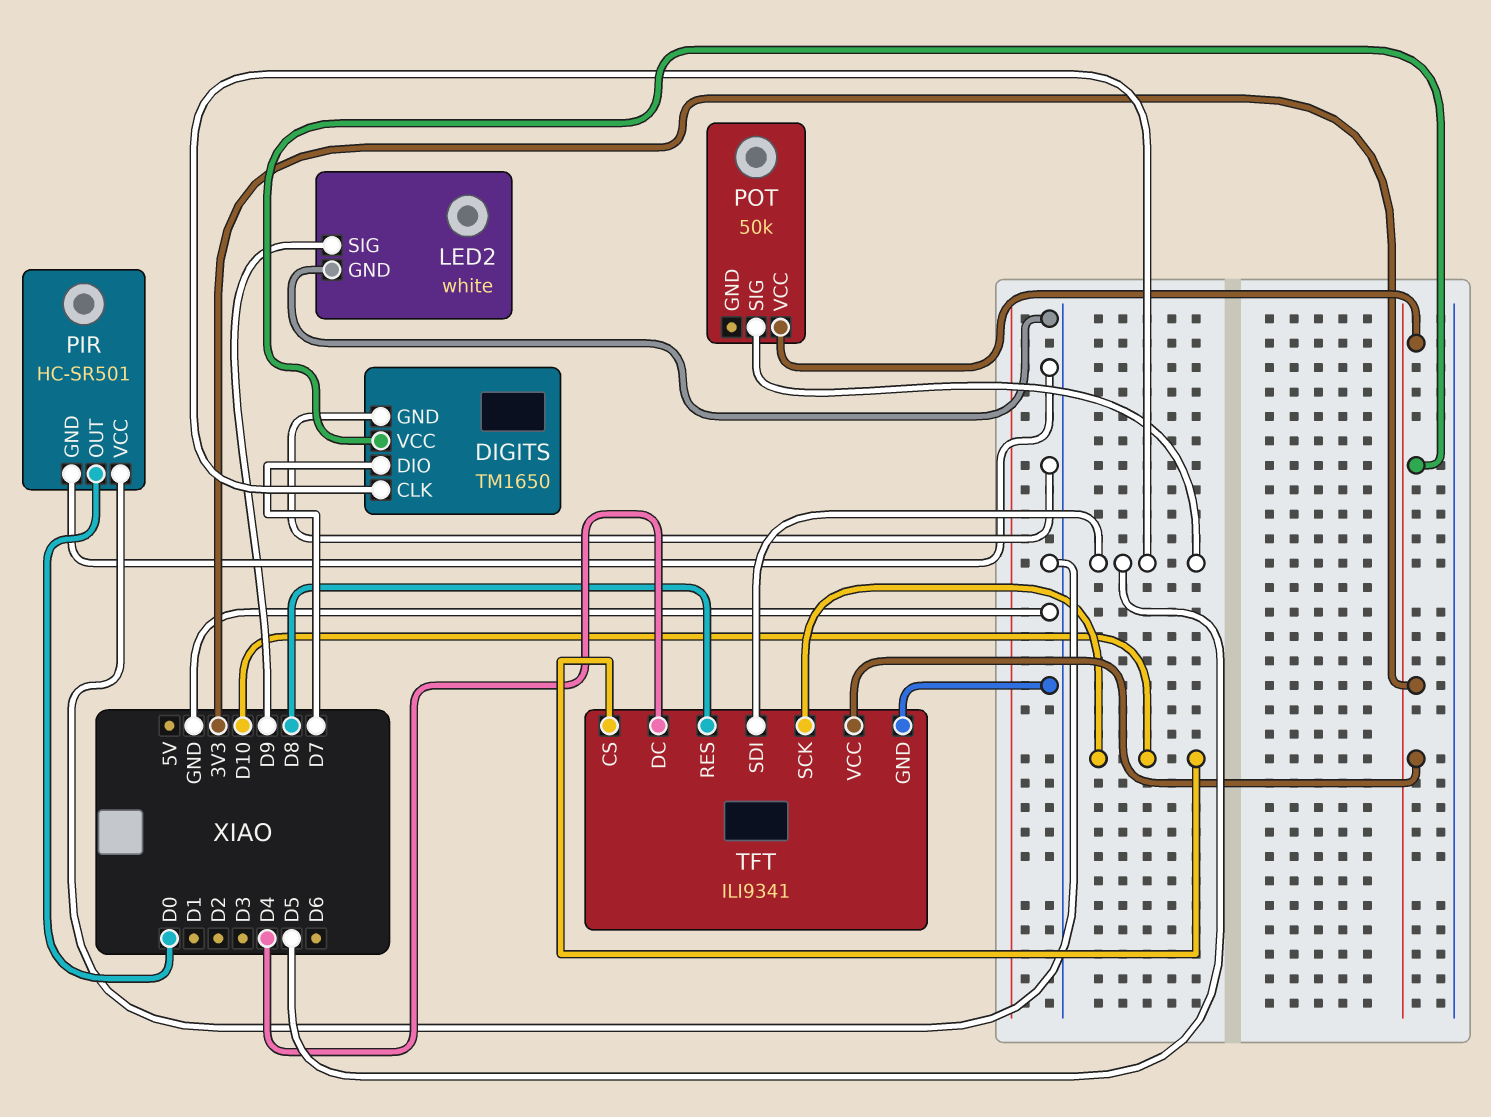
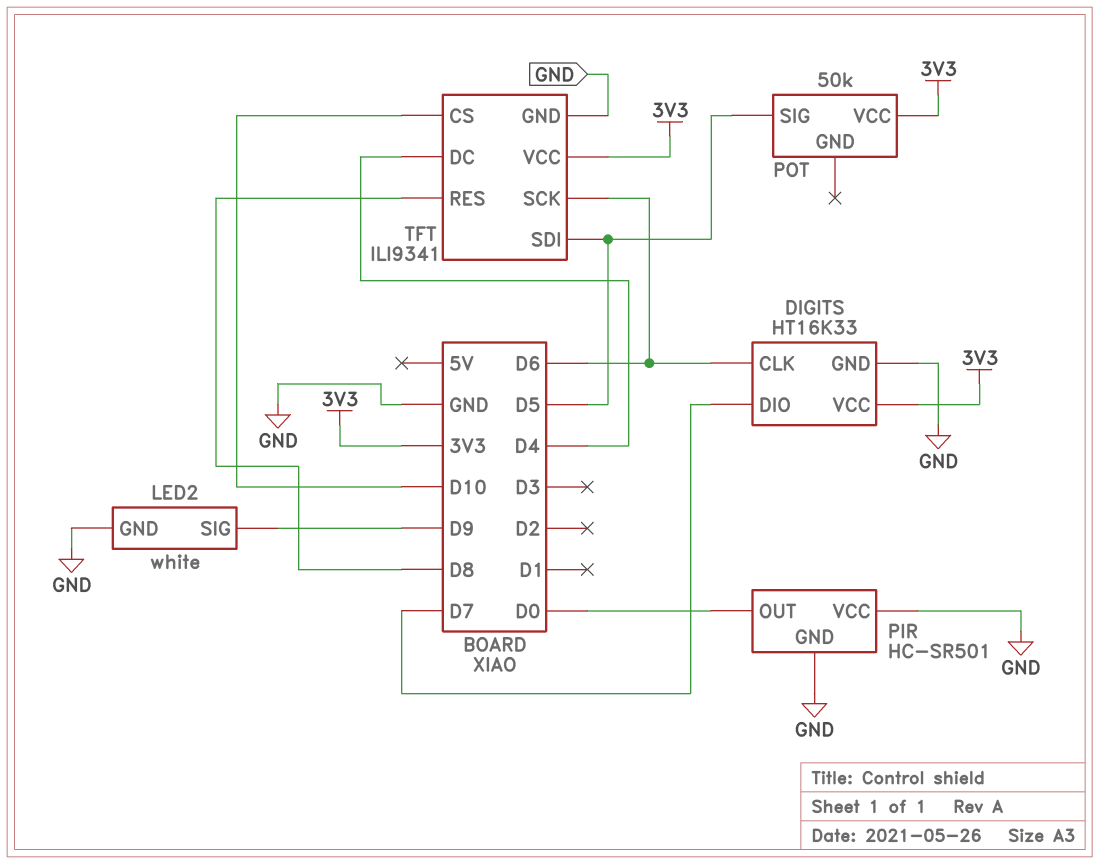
DIGITS: TM1650 -> HT16K33
DIGITS pin CLK: D5 -> D6
TFT pin SCK: D10 -> D6

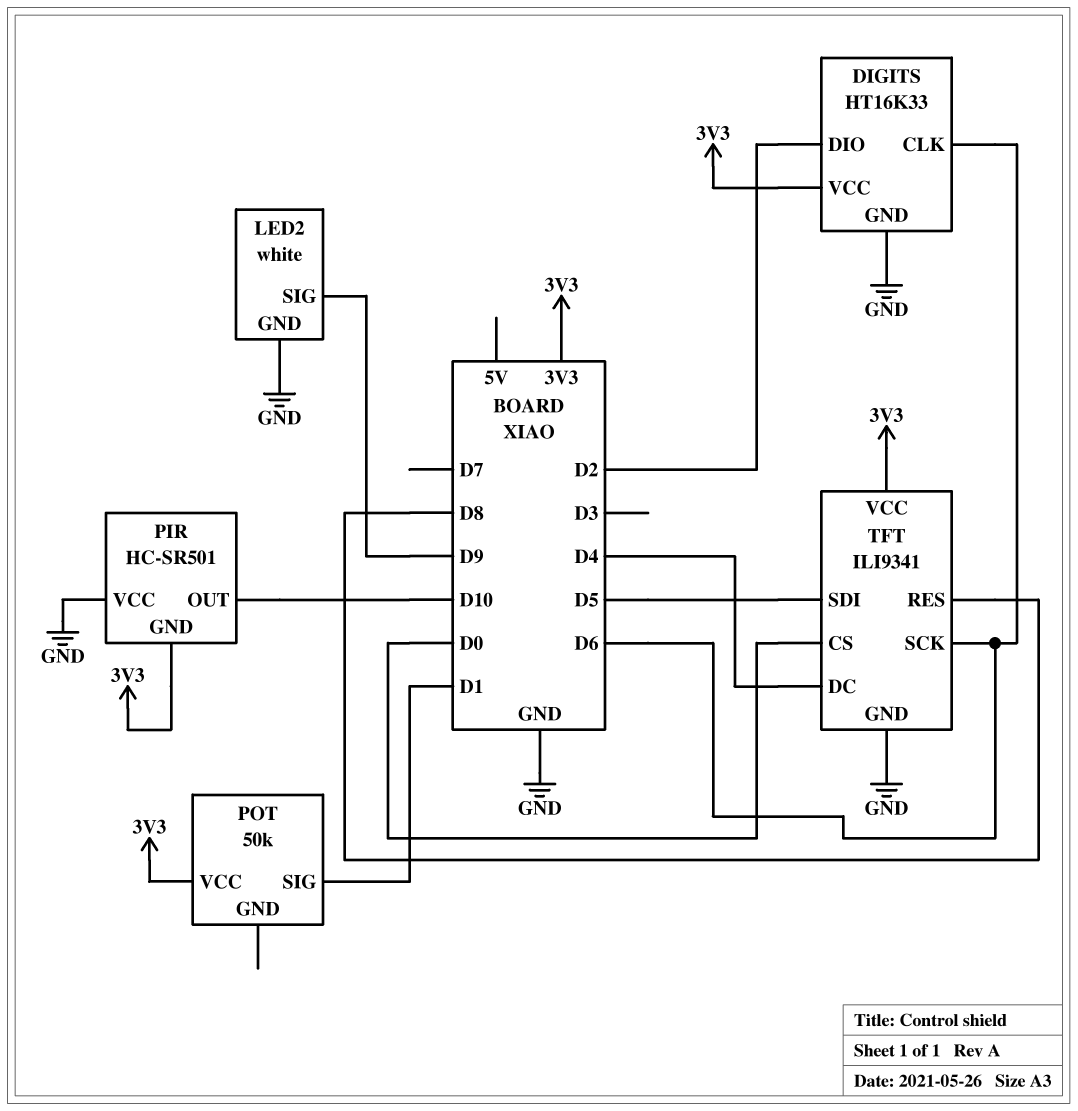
DIGITS pin DIO: D7 -> D2
PIR pin GND: GND -> 3V3
PIR pin OUT: D0 -> D10
POT pin SIG: D5 -> D1
TFT pin CS: D10 -> D0

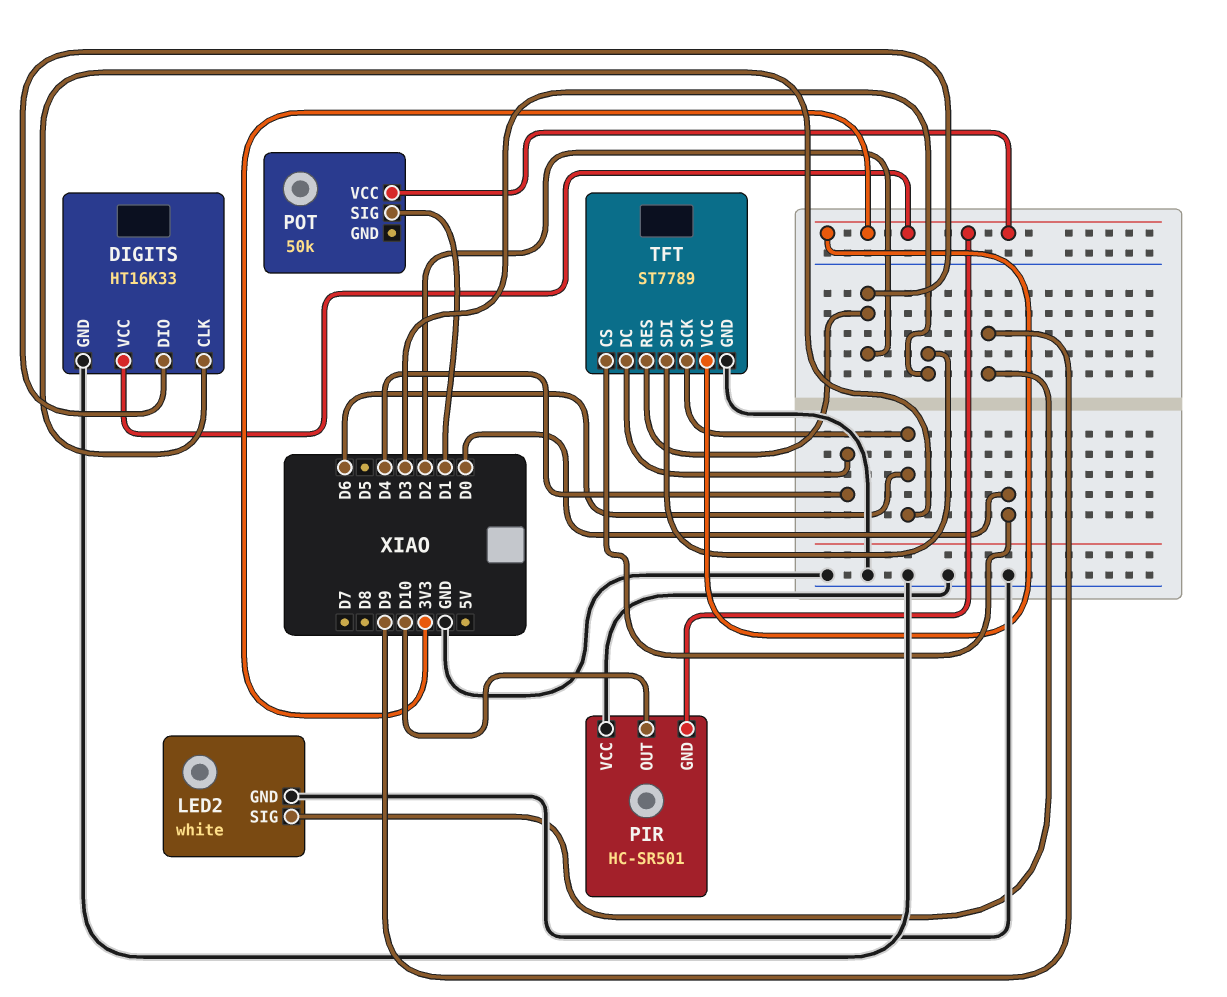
TFT: ILI9341 -> ST7789
TFT pin RES: D8 -> D2
TFT pin SDI: D5 -> D3

